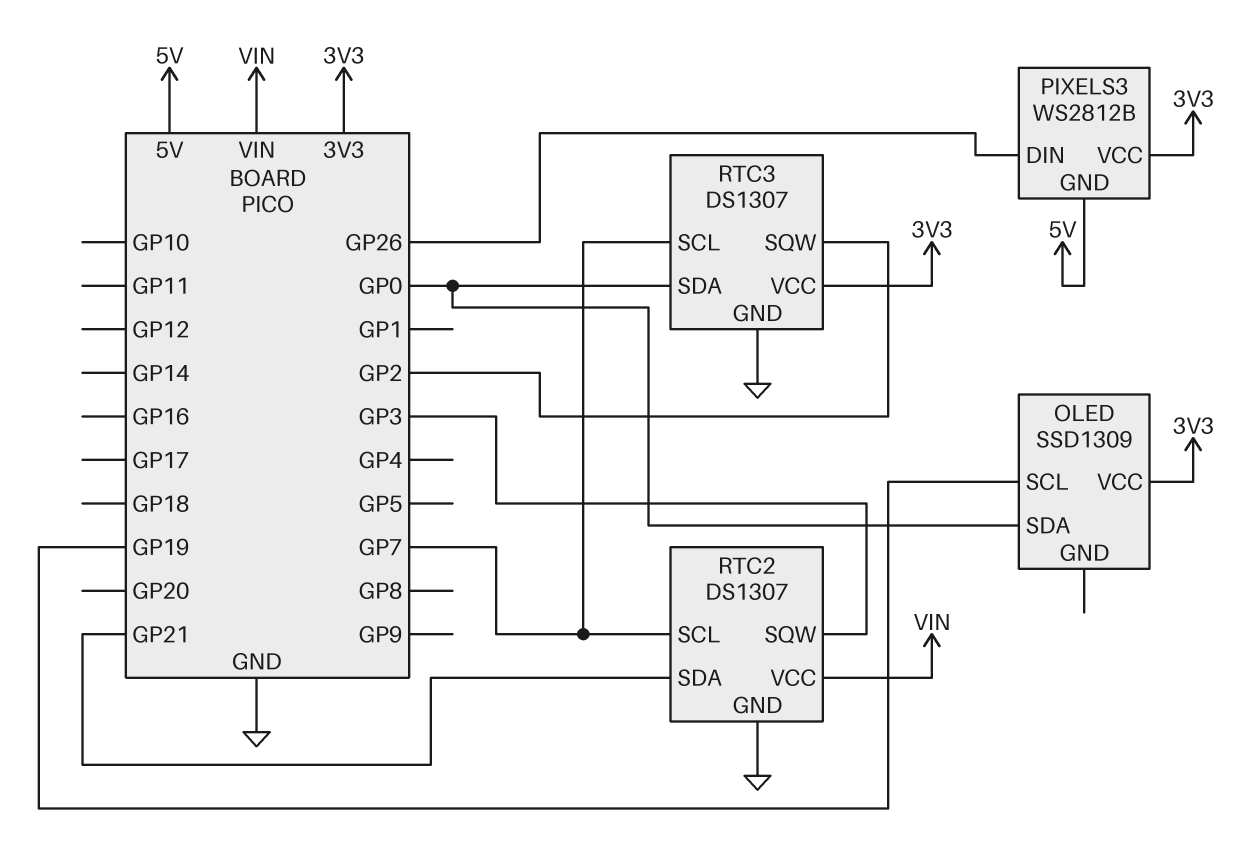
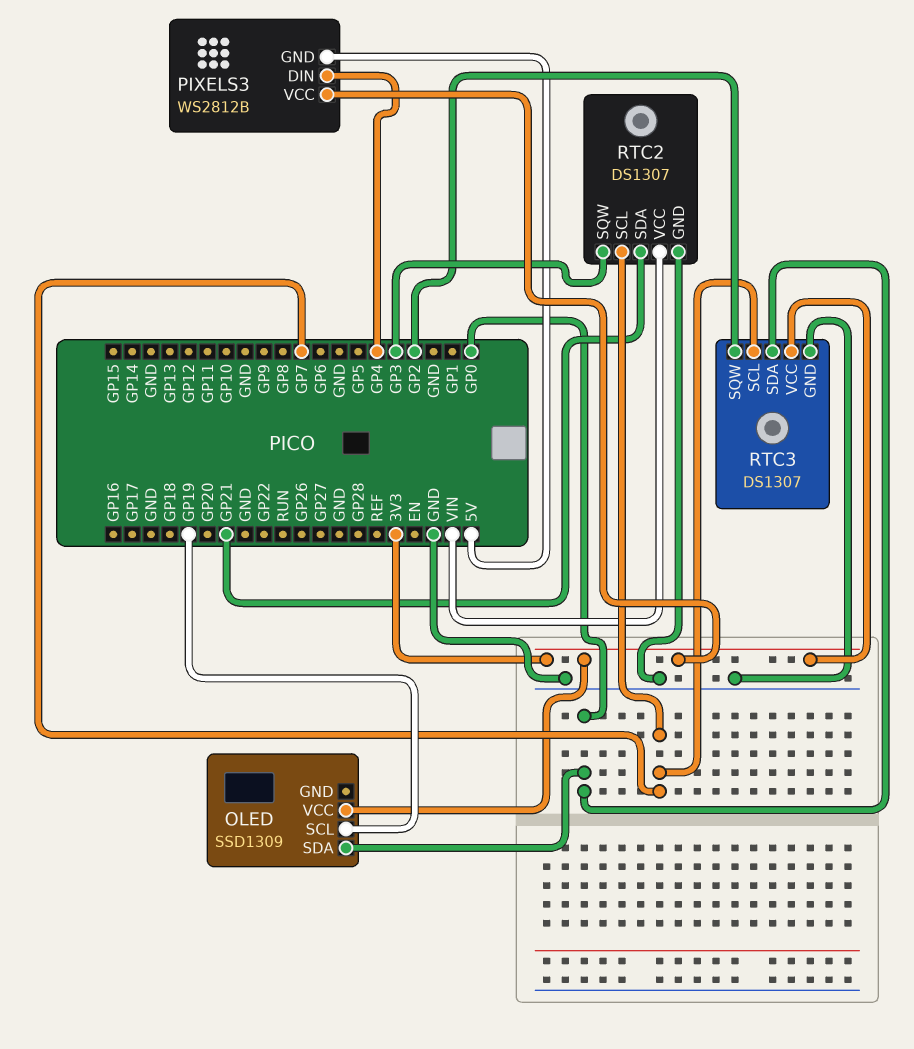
PIXELS3 pin DIN: GP26 -> GP4

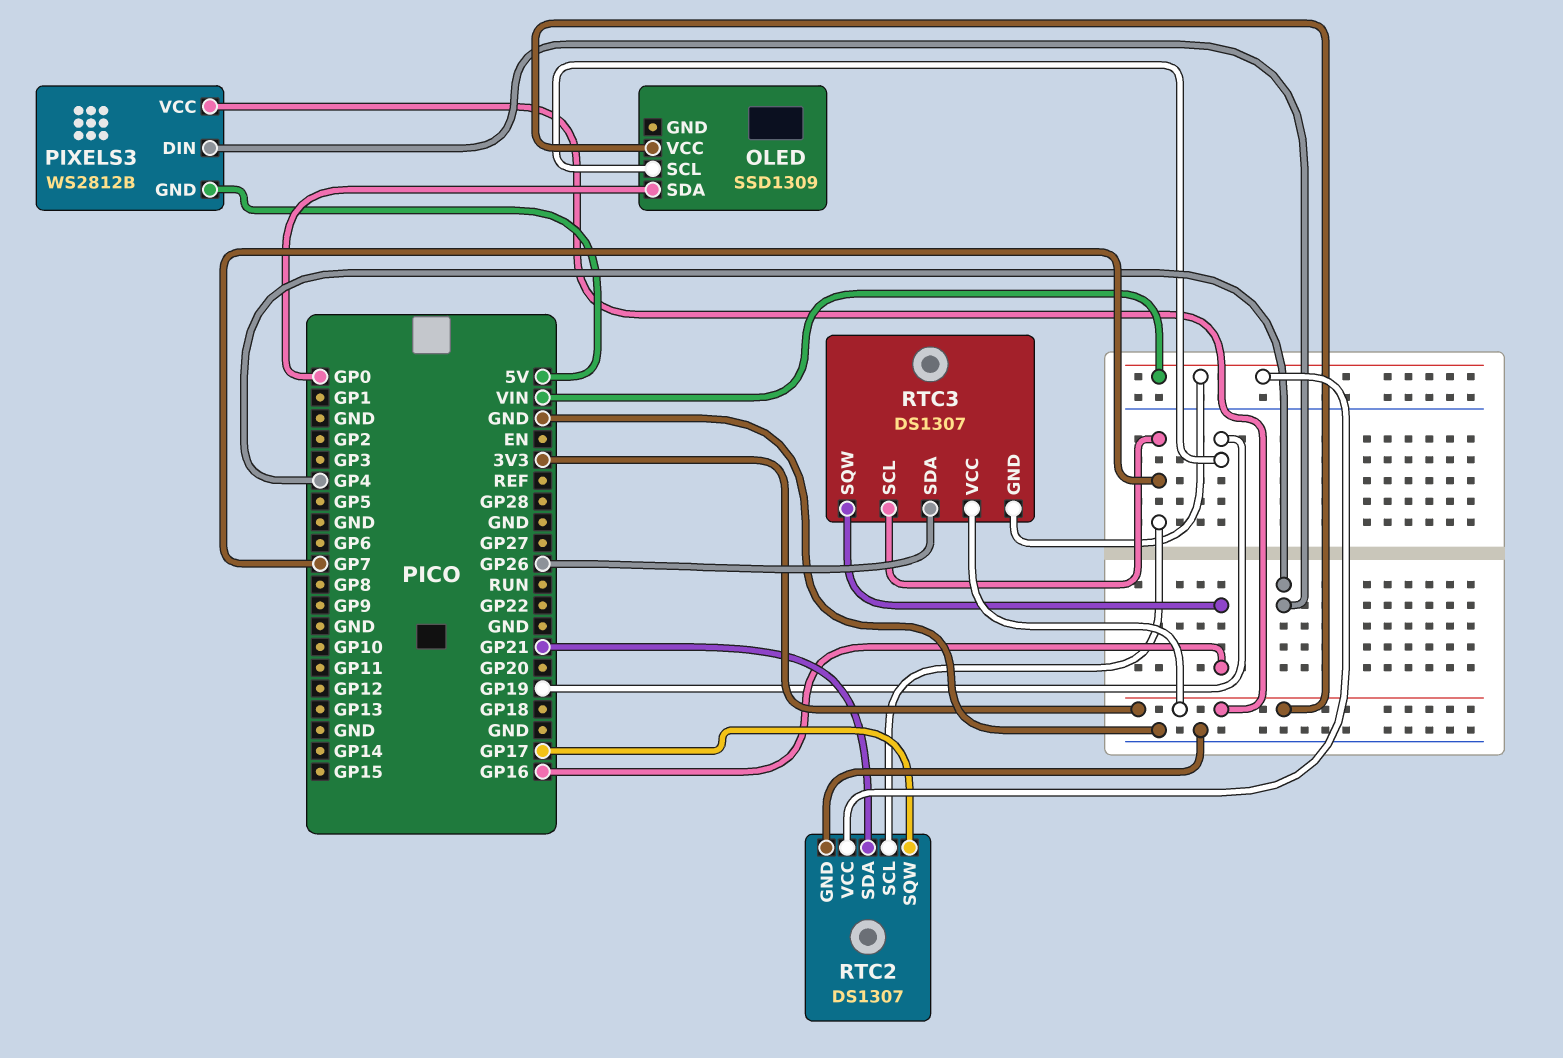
RTC2 pin SQW: GP3 -> GP17
RTC3 pin GND: GND -> VIN
RTC3 pin SDA: GP0 -> GP26
RTC3 pin SQW: GP2 -> GP16

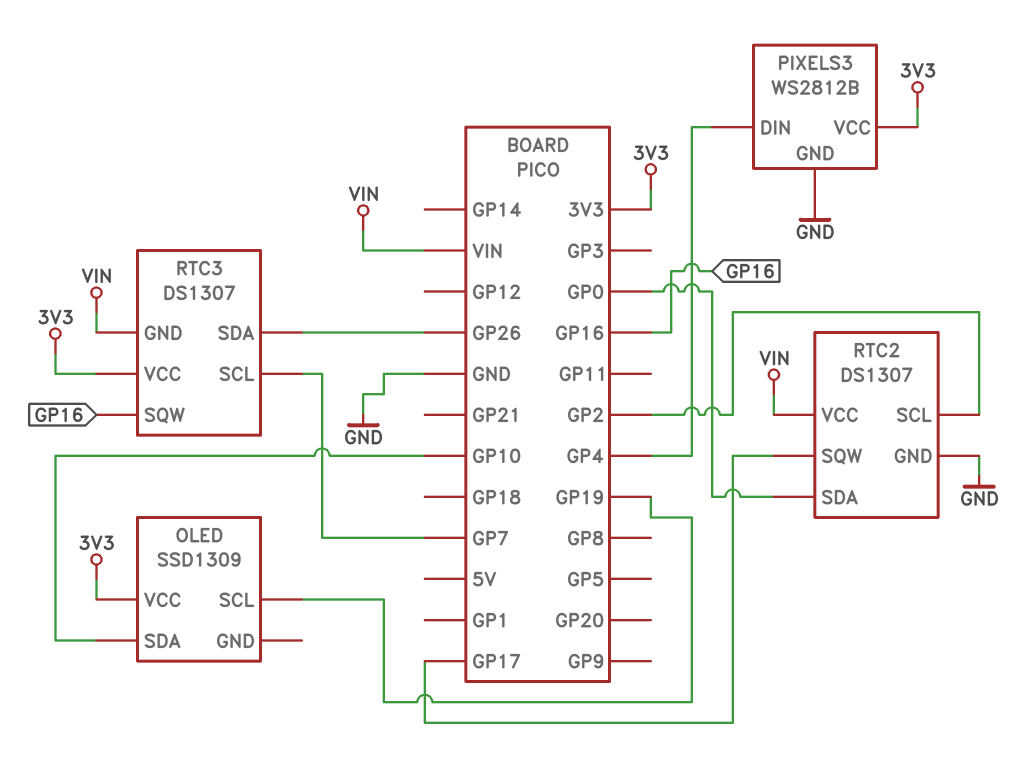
OLED pin SDA: GP0 -> GP10
PIXELS3 pin GND: 5V -> GND
RTC2 pin SCL: GP7 -> GP2
RTC2 pin SDA: GP21 -> GP0

